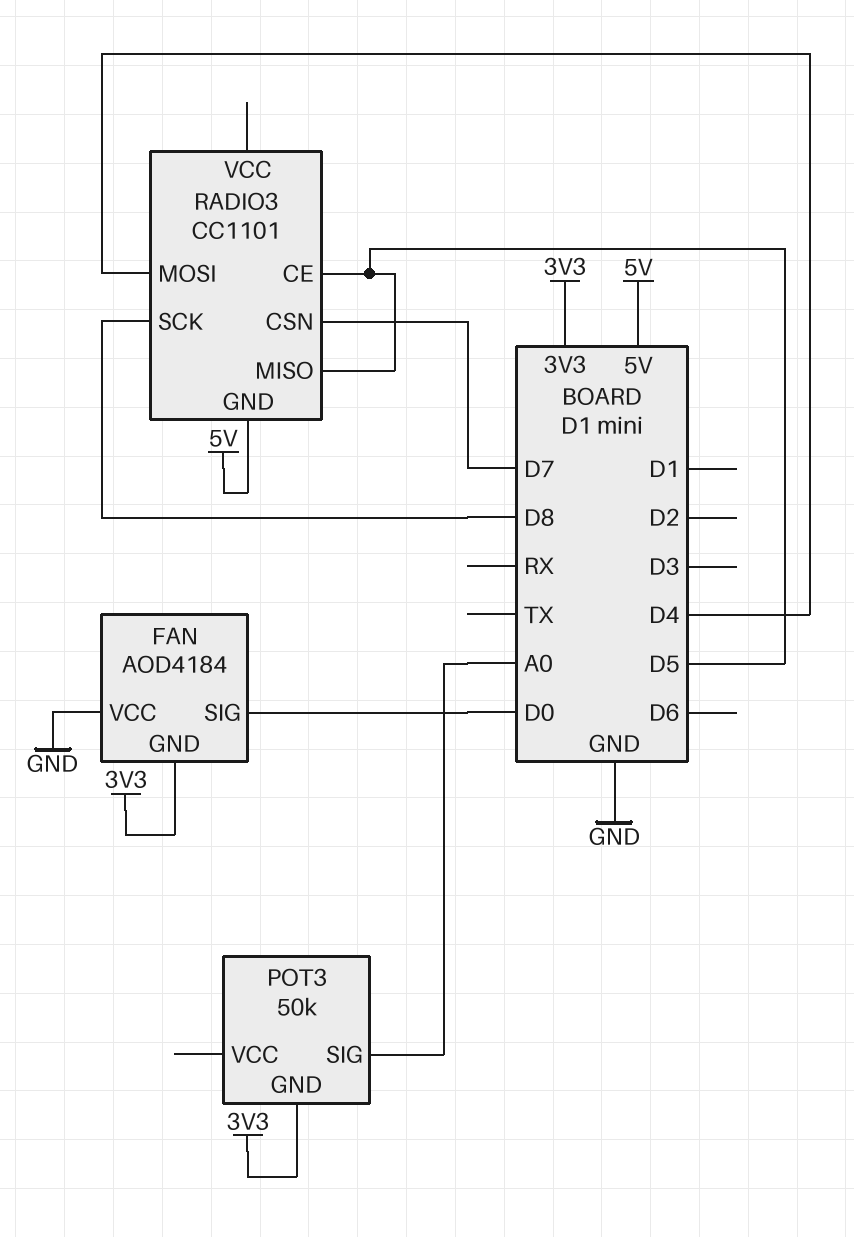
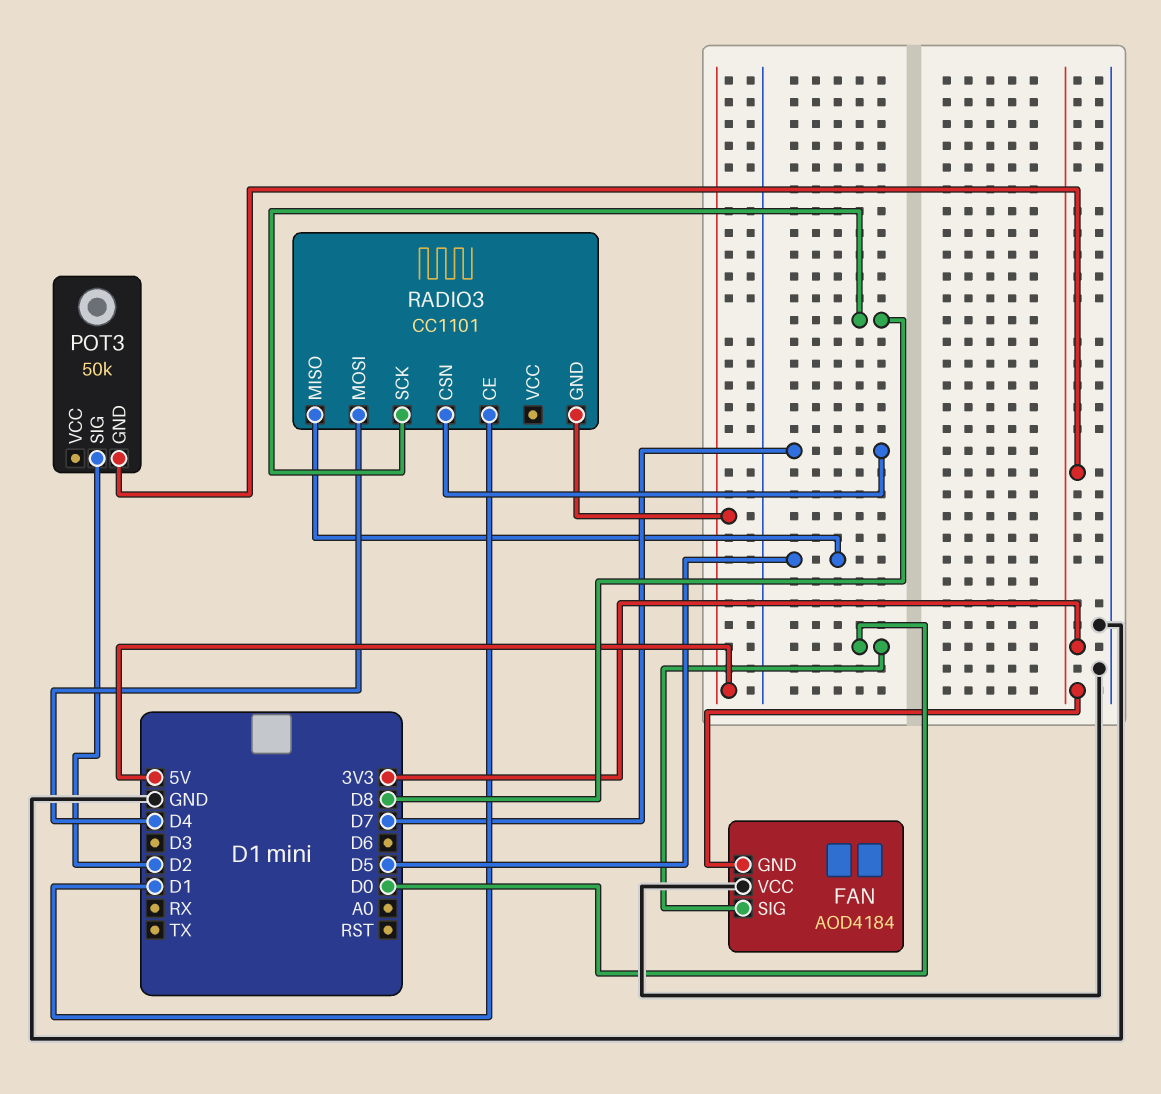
POT3 pin SIG: A0 -> D2
RADIO3 pin CE: D5 -> D1

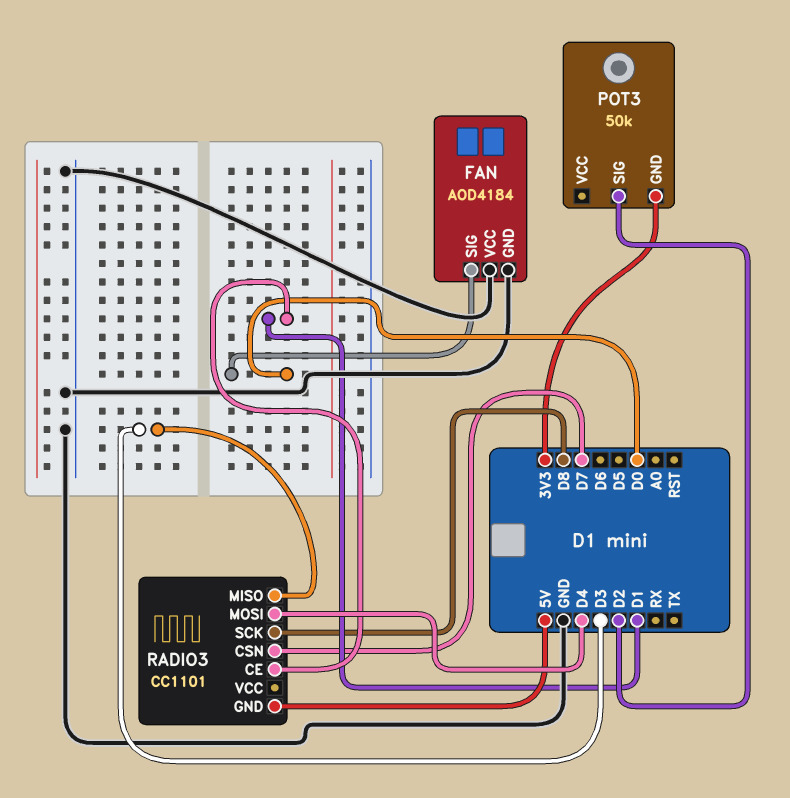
FAN pin GND: 3V3 -> GND
RADIO3 pin MISO: D5 -> D3

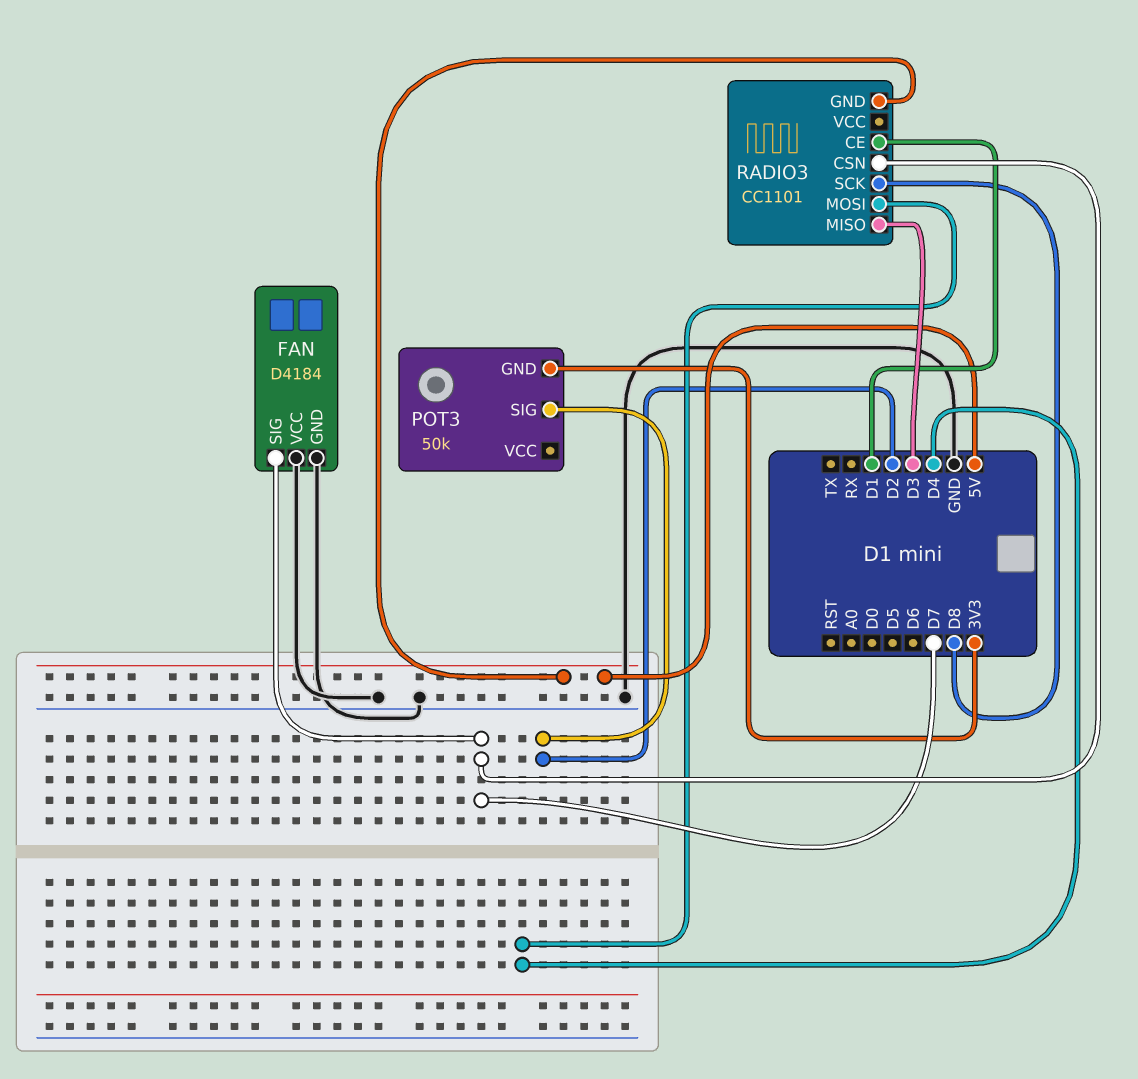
FAN: AOD4184 -> D4184
FAN pin SIG: D0 -> D7

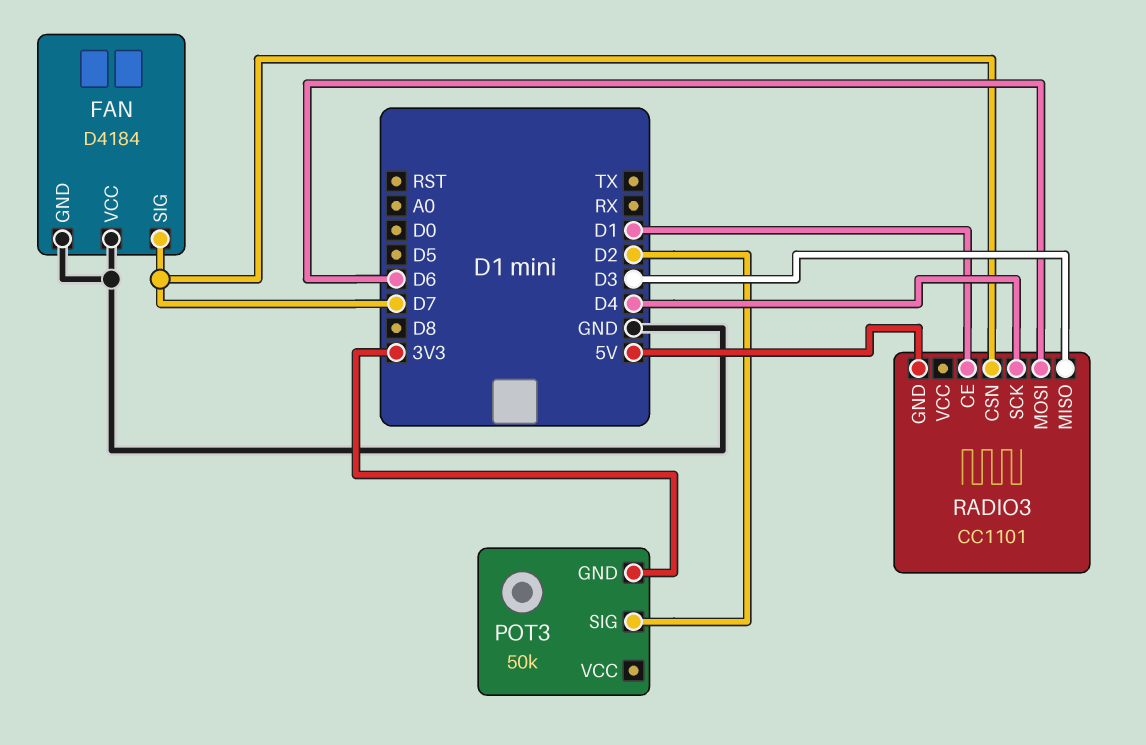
RADIO3 pin MOSI: D4 -> D6
RADIO3 pin SCK: D8 -> D4

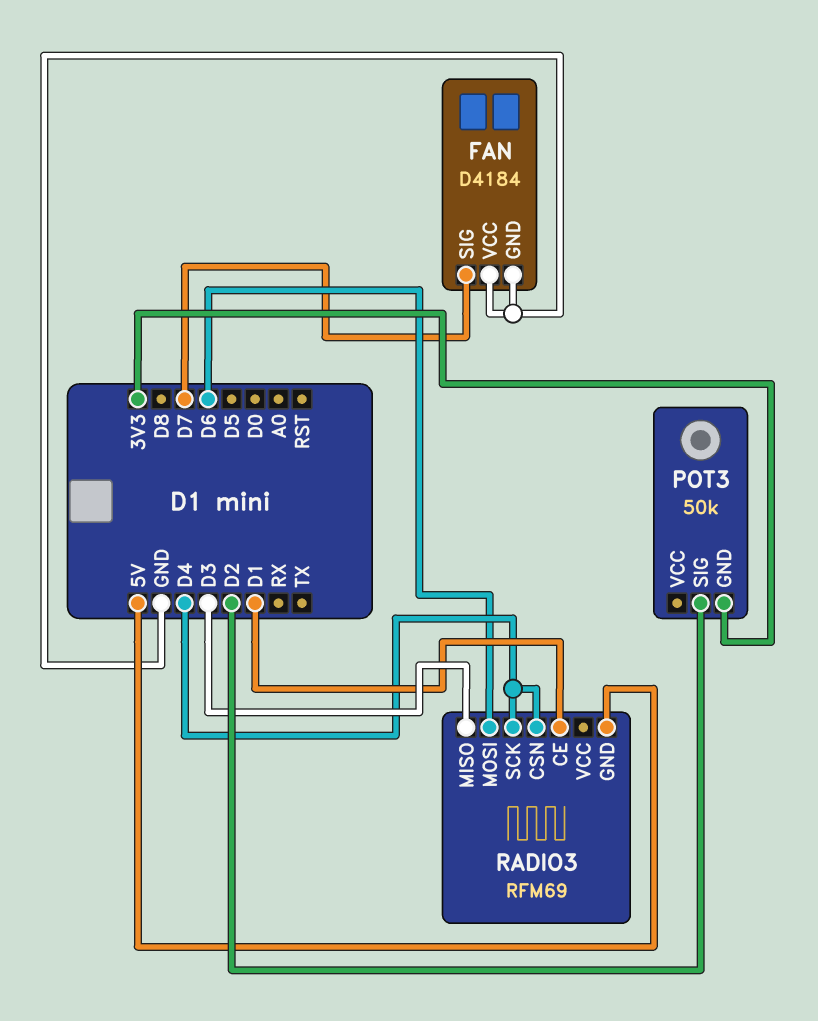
RADIO3: CC1101 -> RFM69
RADIO3 pin CSN: D7 -> D4

